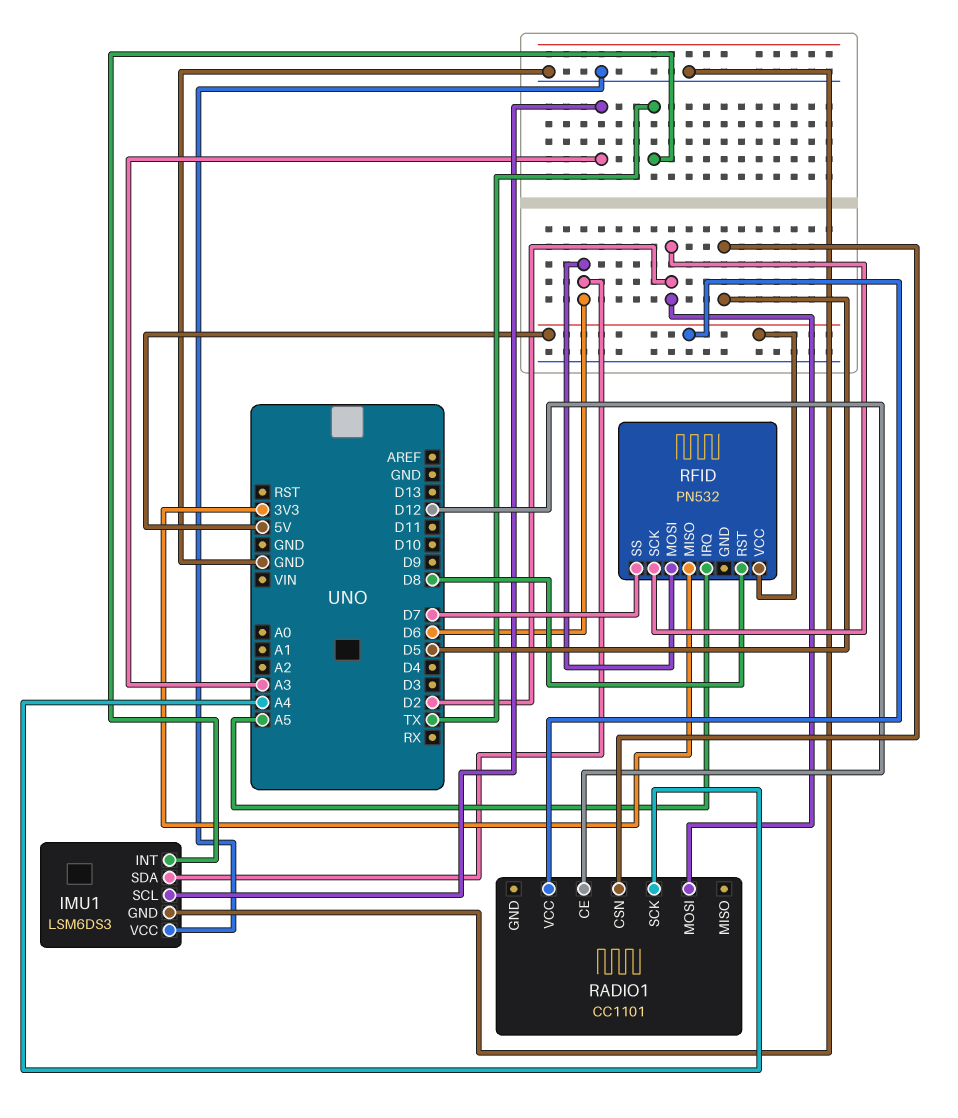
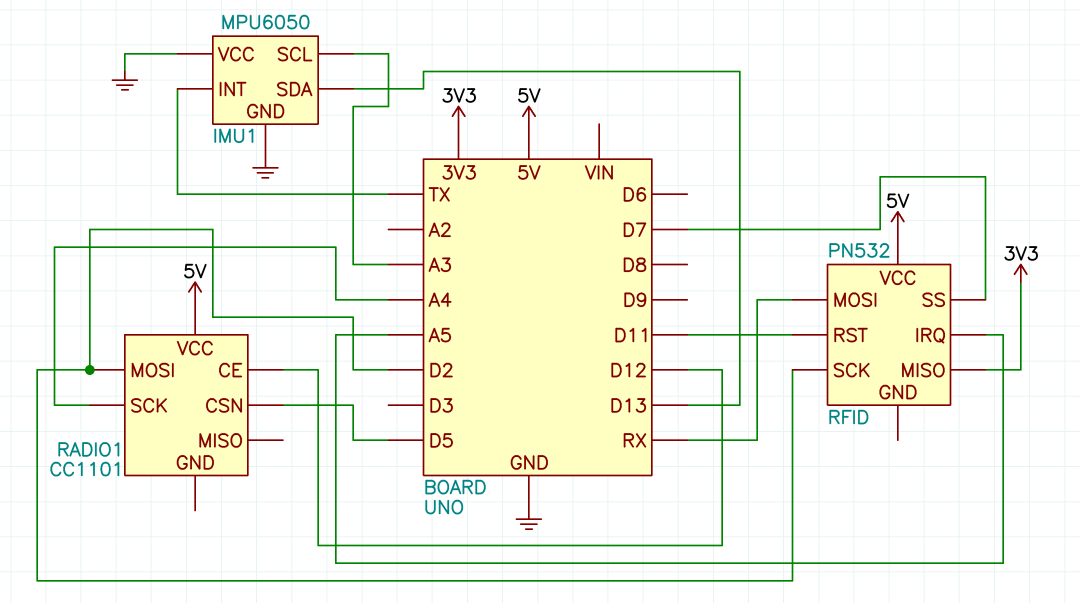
IMU1: LSM6DS3 -> MPU6050
IMU1 pin SDA: D6 -> D13
RFID pin MOSI: D6 -> RX
RFID pin RST: D8 -> D11

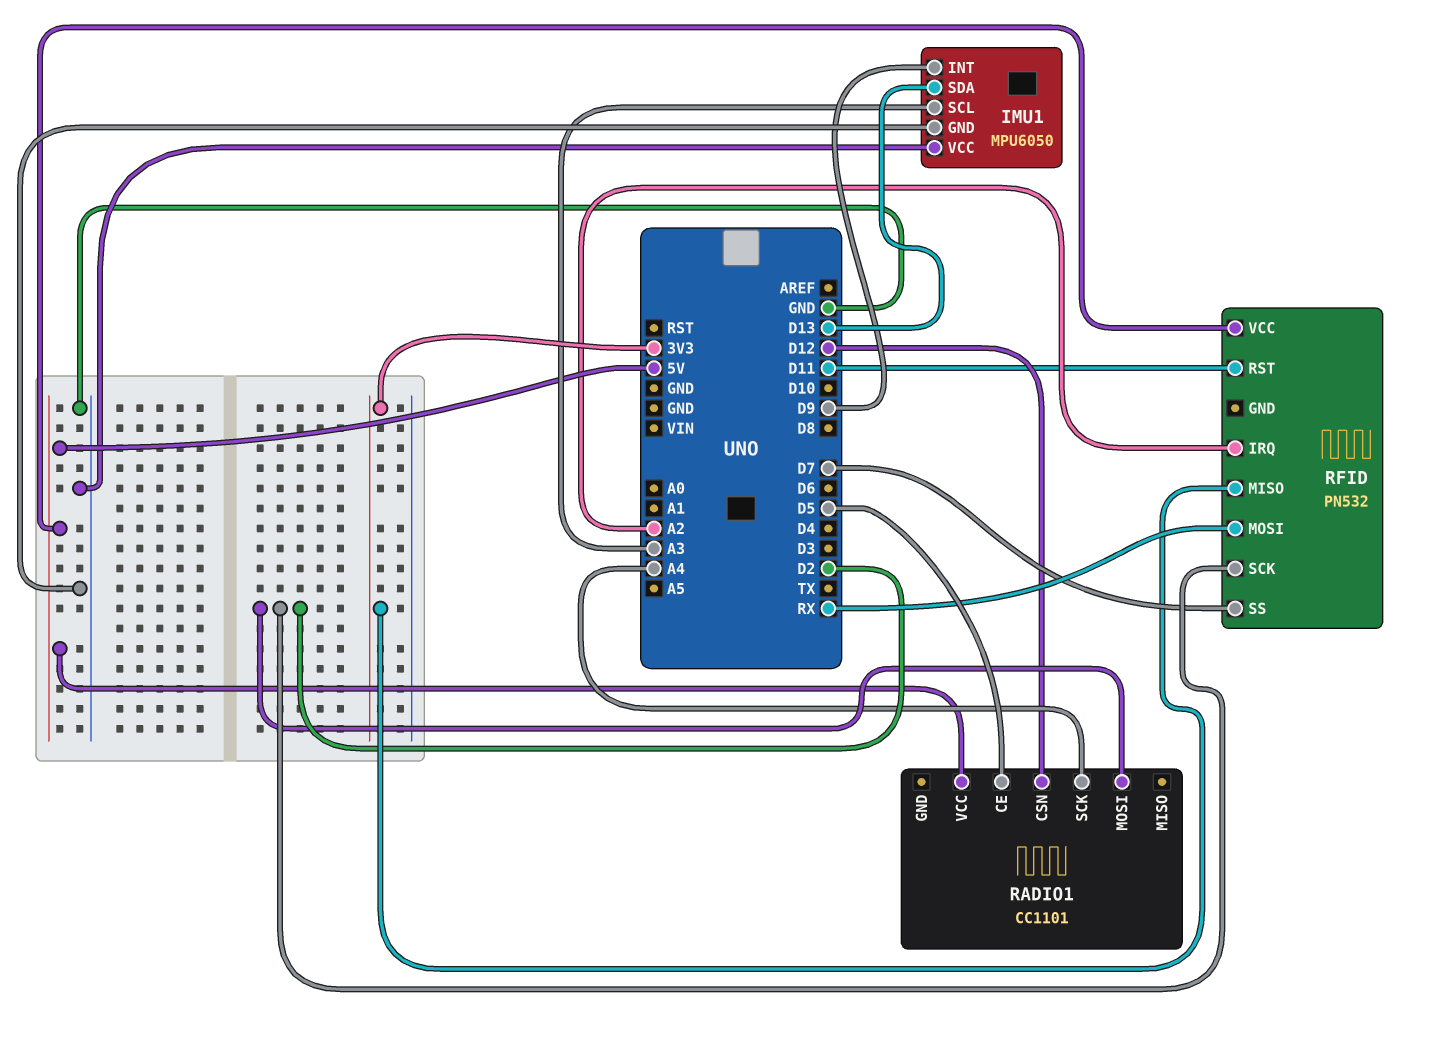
IMU1 pin INT: TX -> D9
RADIO1 pin CE: D12 -> D5
RADIO1 pin CSN: D5 -> D12
RFID pin IRQ: A5 -> A2

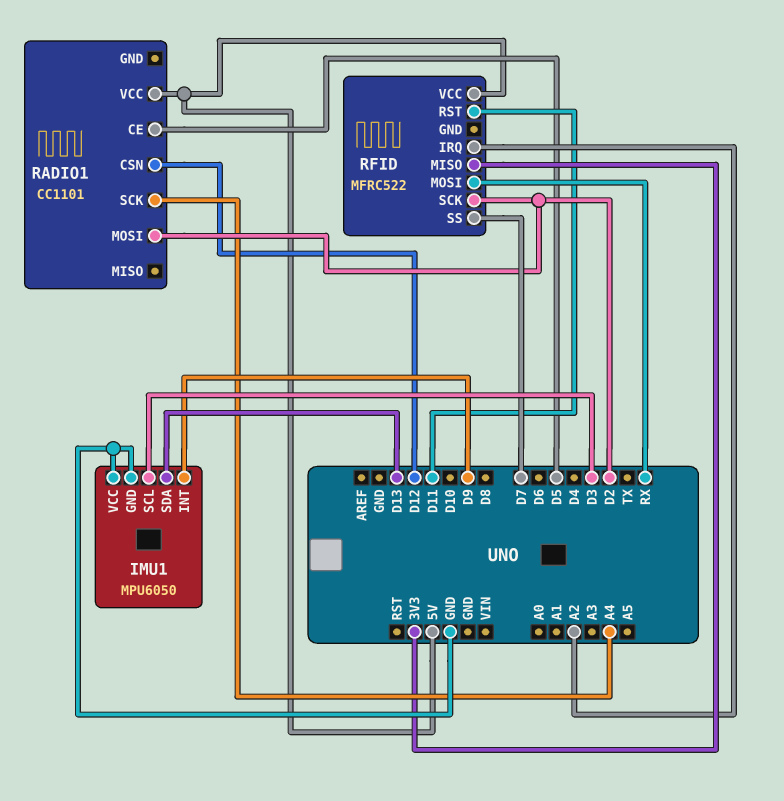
IMU1 pin SCL: A3 -> D3
RFID: PN532 -> MFRC522

